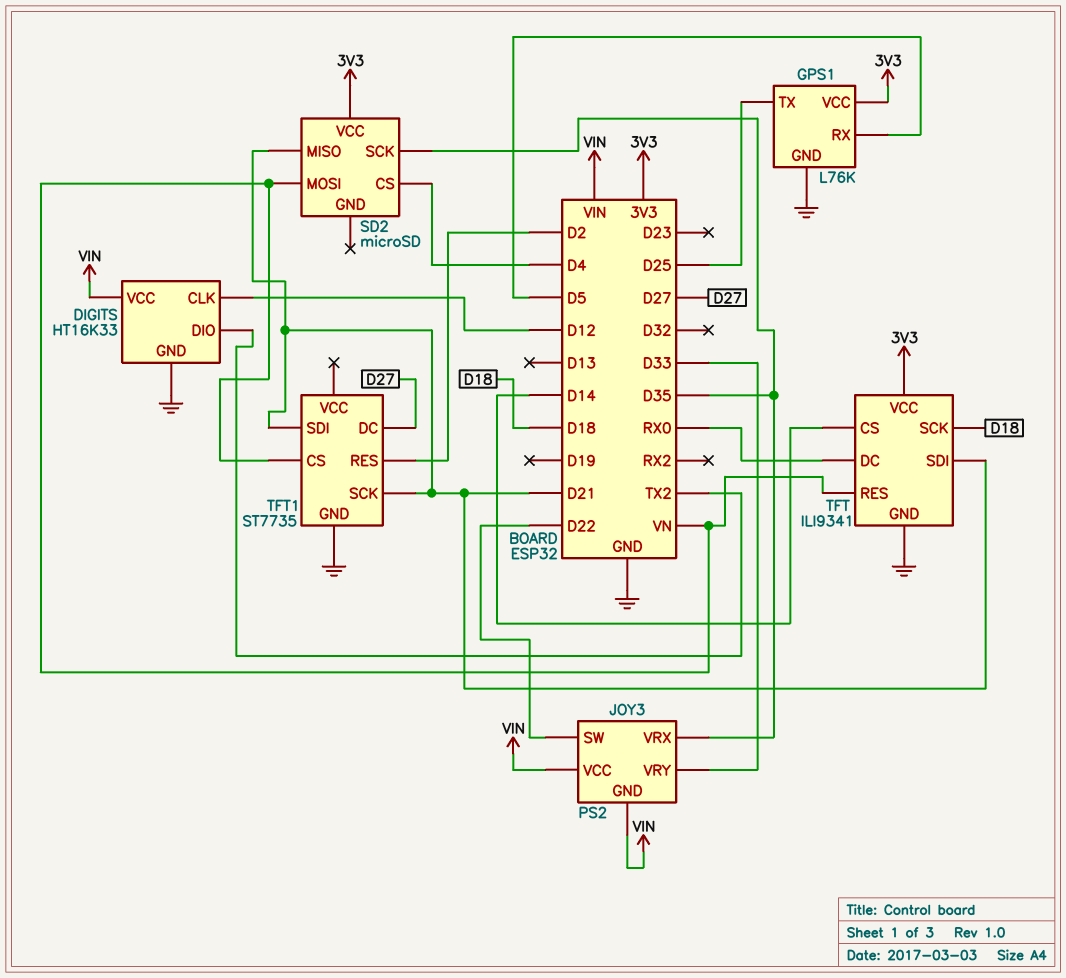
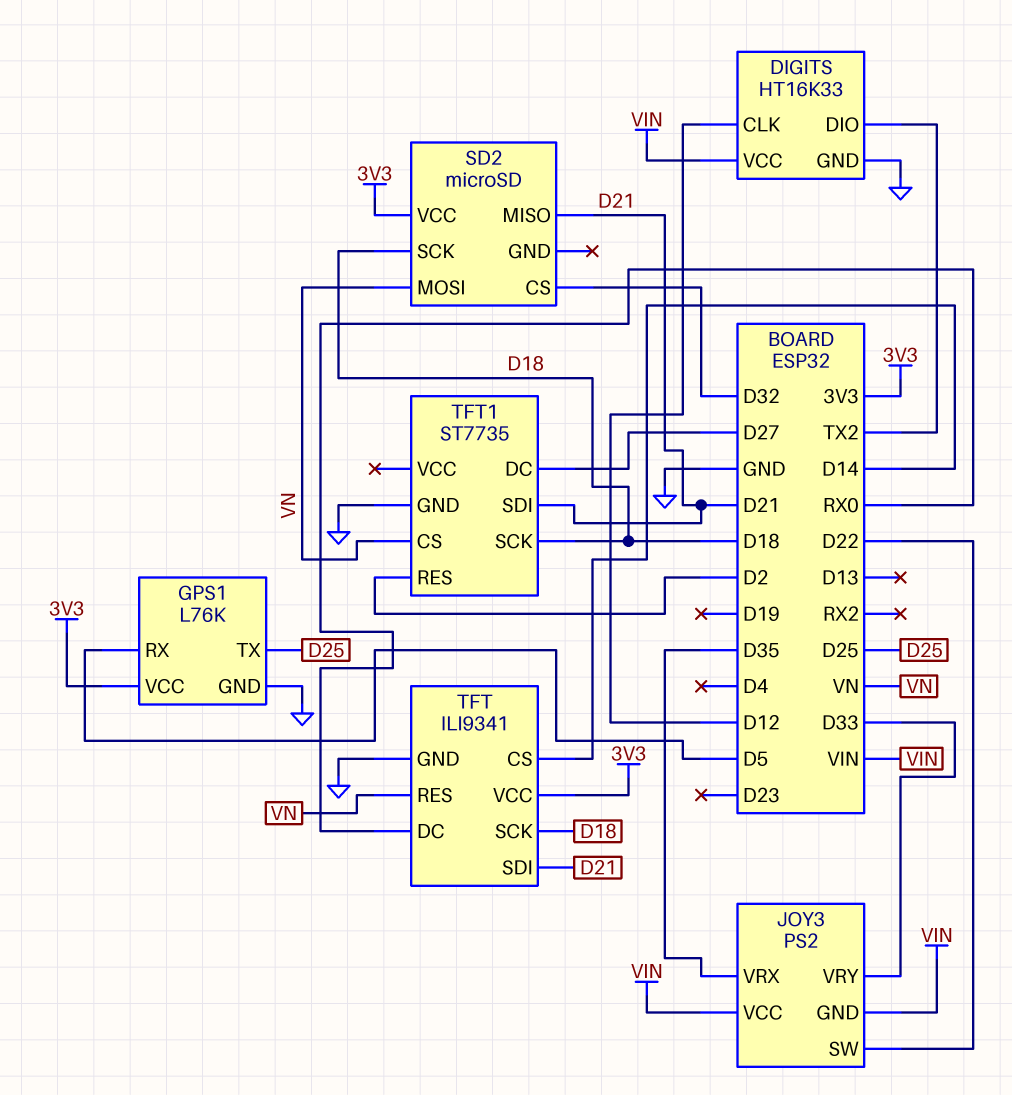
SD2 pin CS: D4 -> D32
SD2 pin SCK: D35 -> D18
TFT1 pin SCK: D21 -> D18

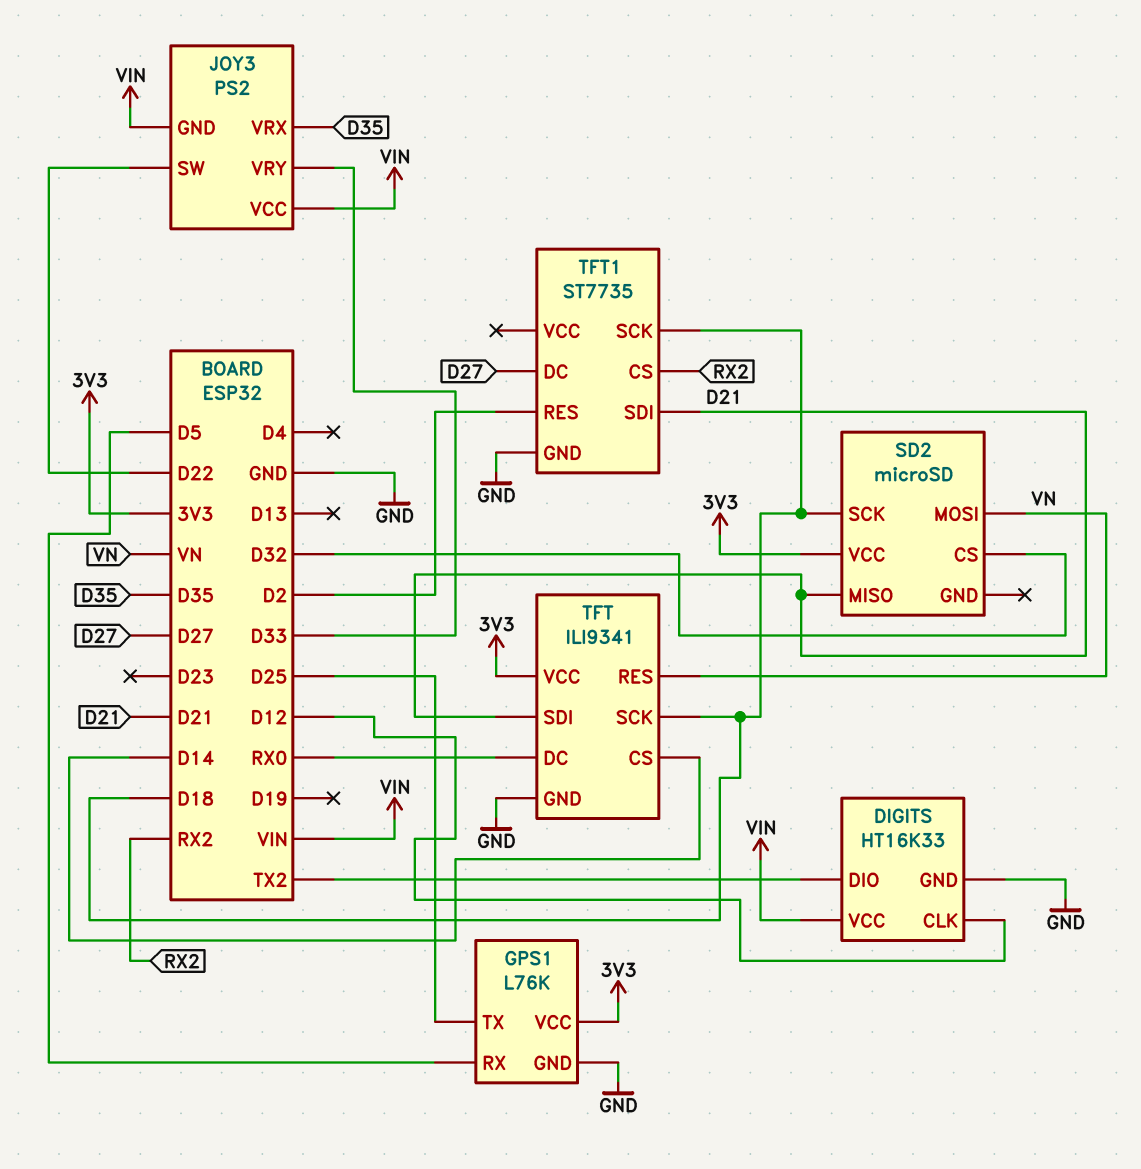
TFT1 pin CS: VN -> RX2

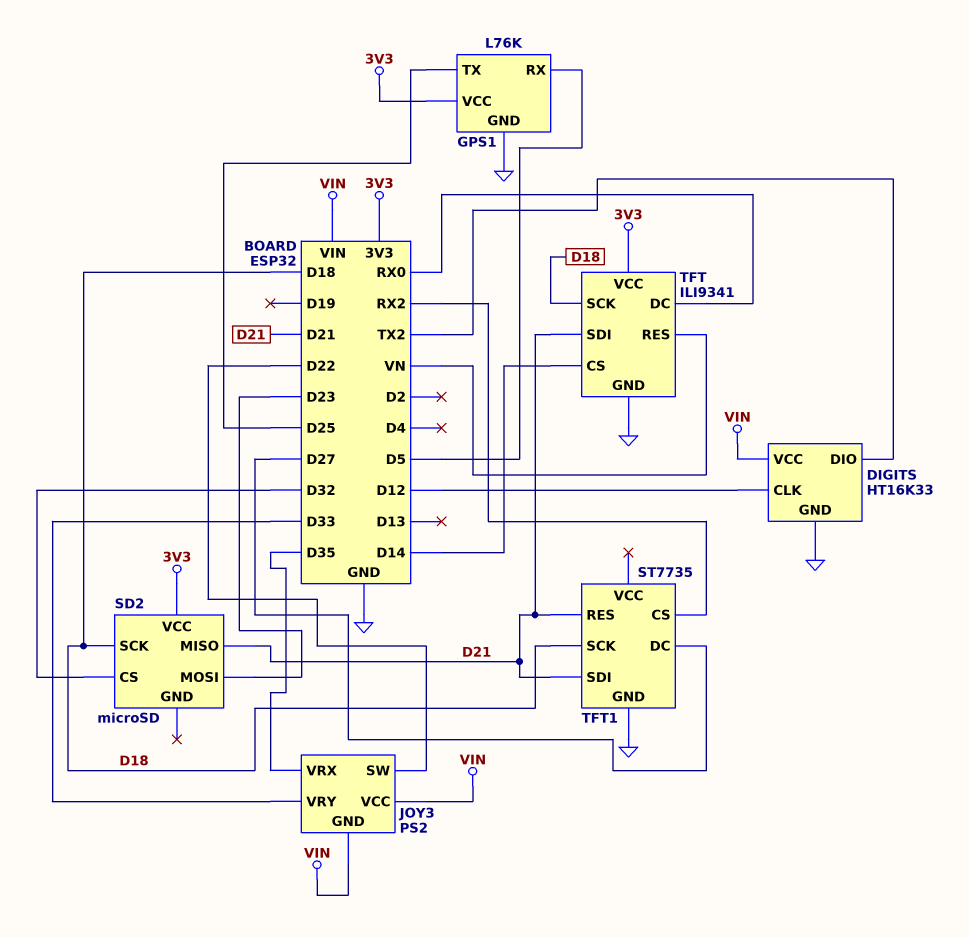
SD2 pin MOSI: VN -> D23
TFT1 pin RES: D2 -> D21

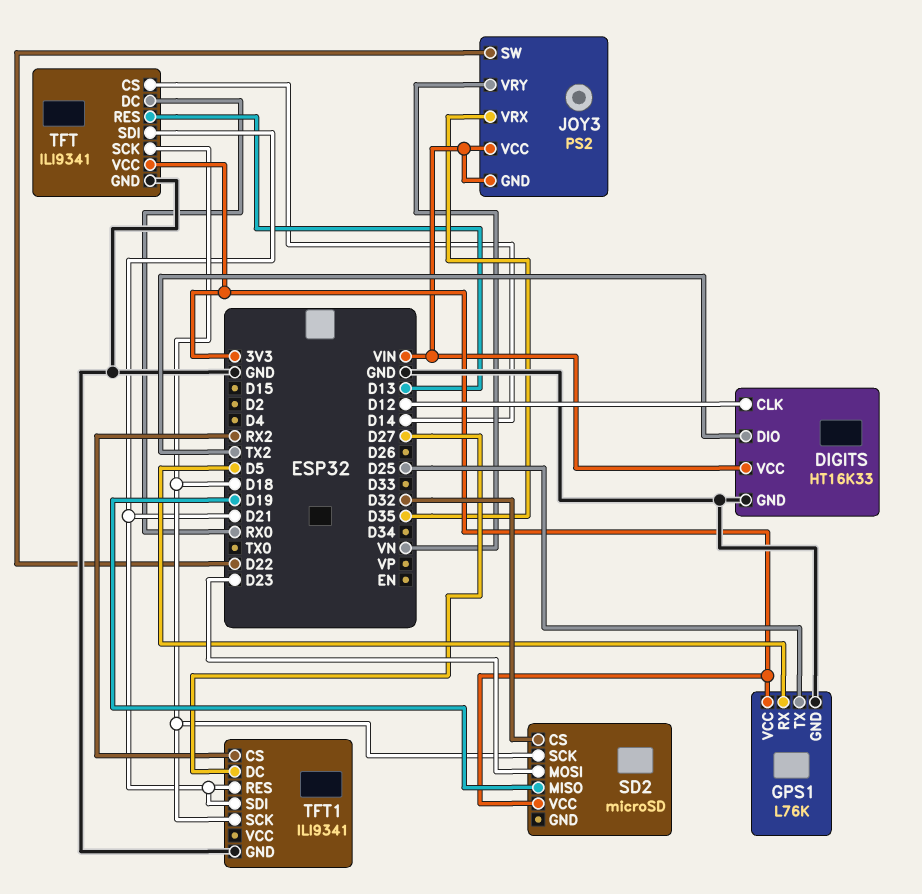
JOY3 pin VRY: D33 -> VN
SD2 pin MISO: D21 -> D19
TFT pin RES: VN -> D13
TFT1: ST7735 -> ILI9341

